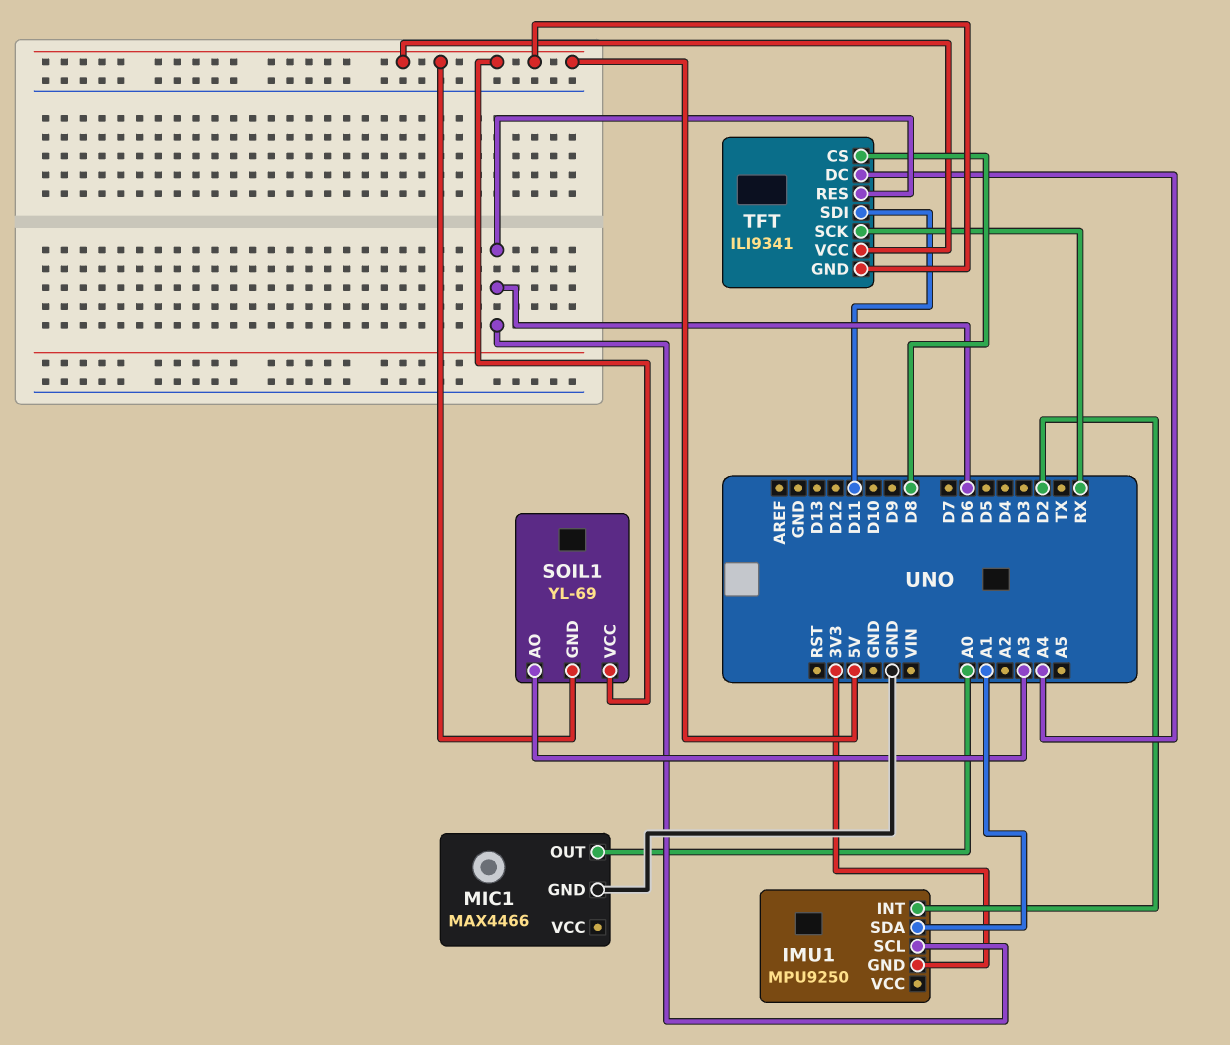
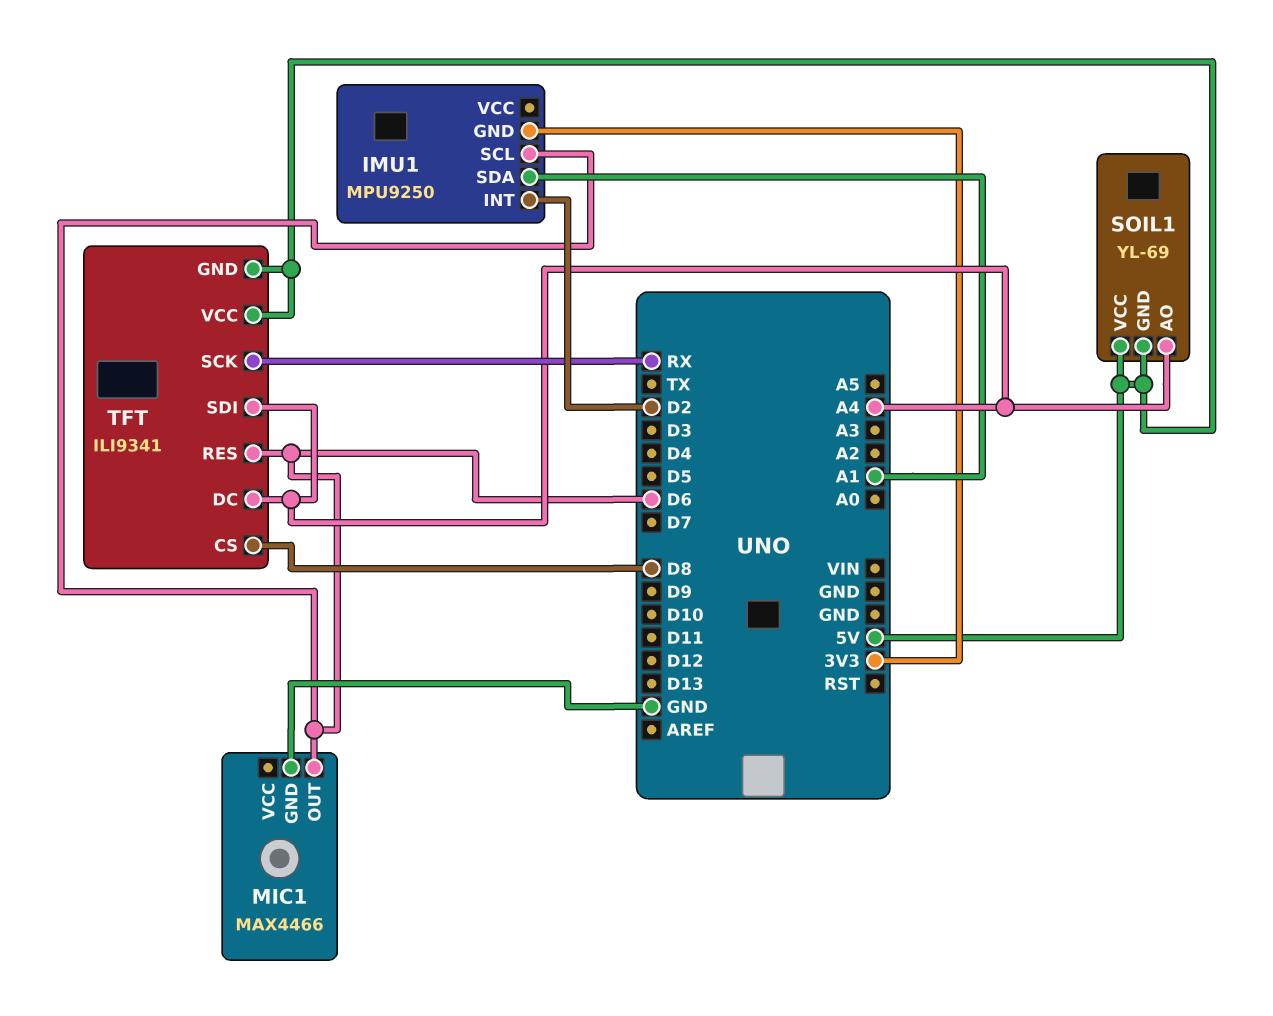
MIC1 pin OUT: A0 -> D6
SOIL1 pin AO: A3 -> A4
TFT pin SDI: D11 -> A4

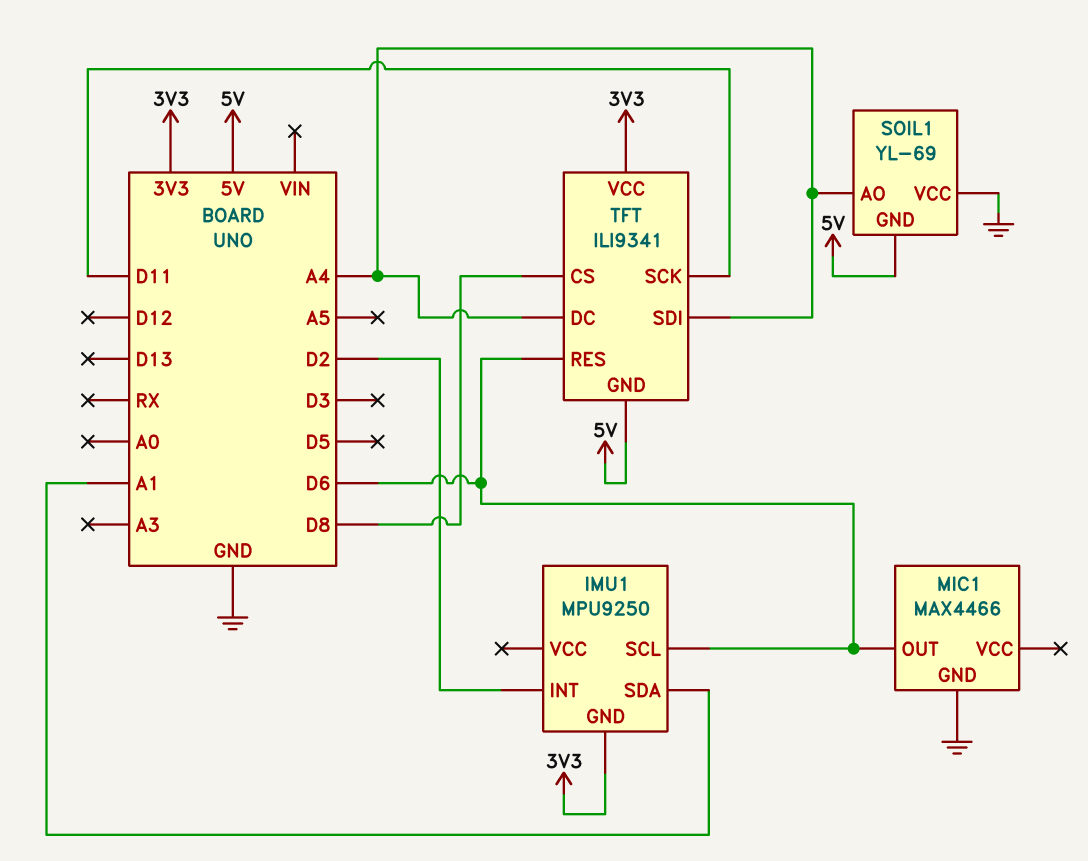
SOIL1 pin VCC: 5V -> GND
TFT pin SCK: RX -> D11
TFT pin VCC: 5V -> 3V3

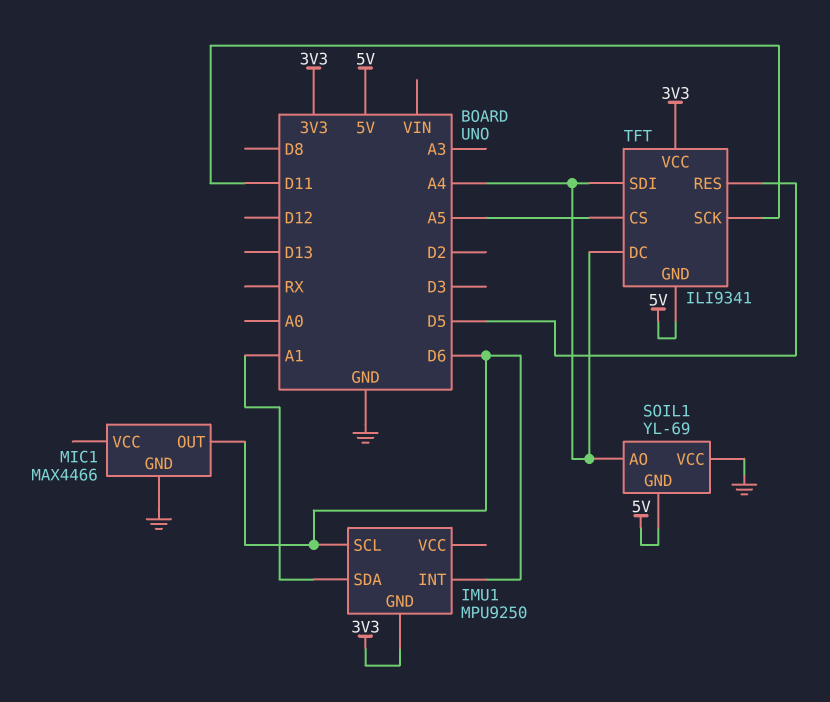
IMU1 pin INT: D2 -> D6
TFT pin CS: D8 -> A5
TFT pin RES: D6 -> D5

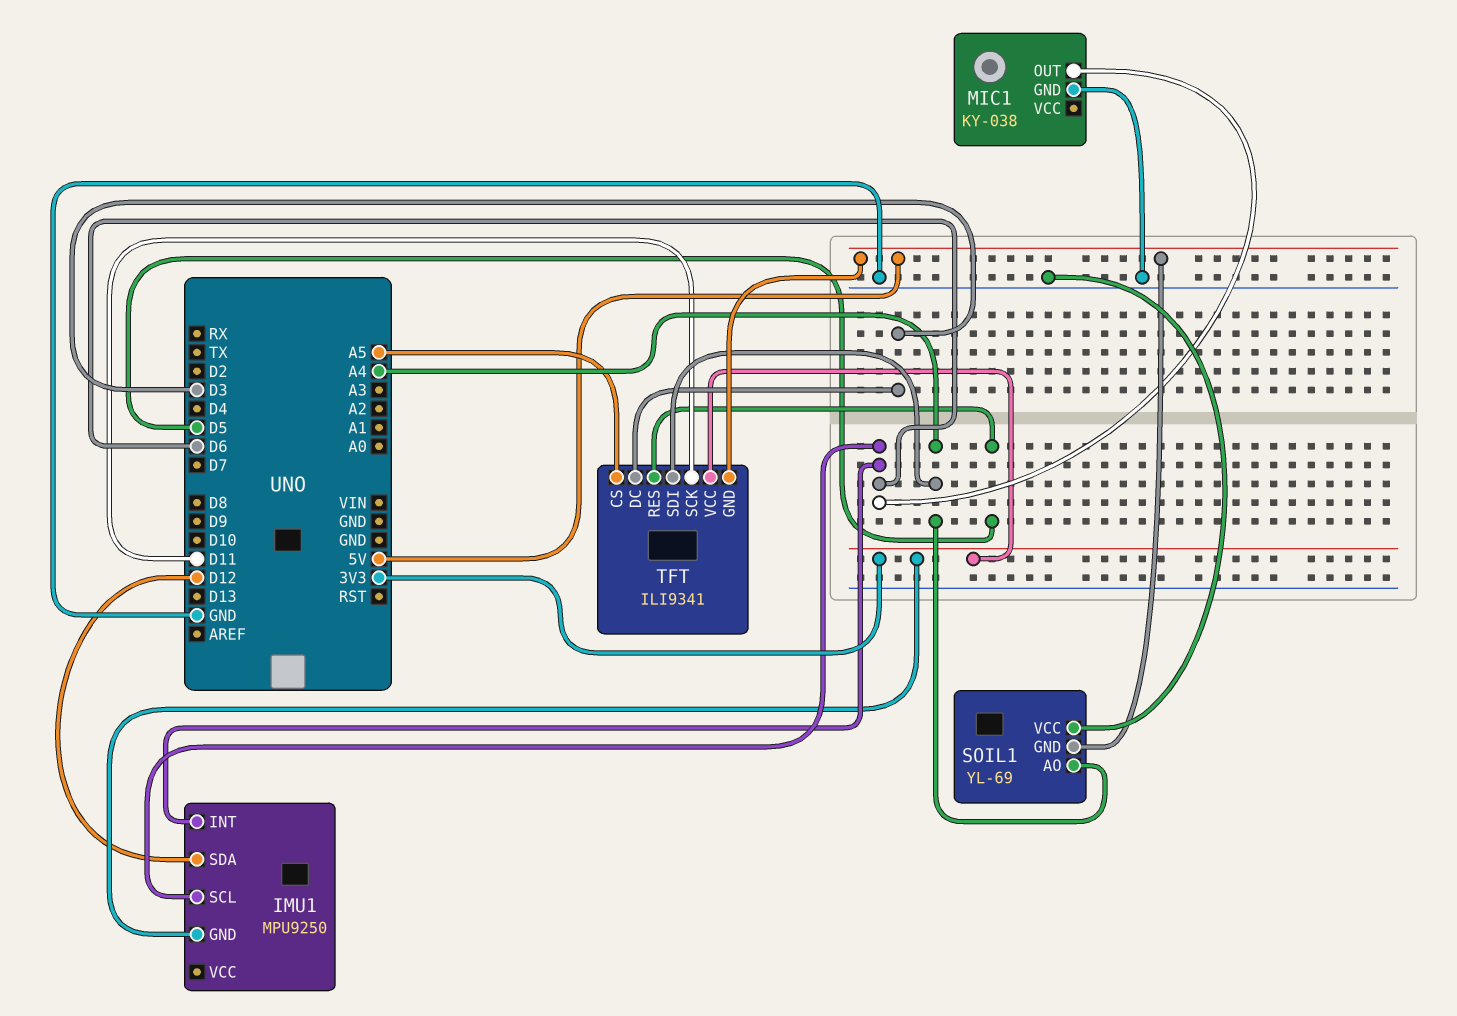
IMU1 pin SDA: A1 -> D12
MIC1: MAX4466 -> KY-038
TFT pin DC: A4 -> D3

